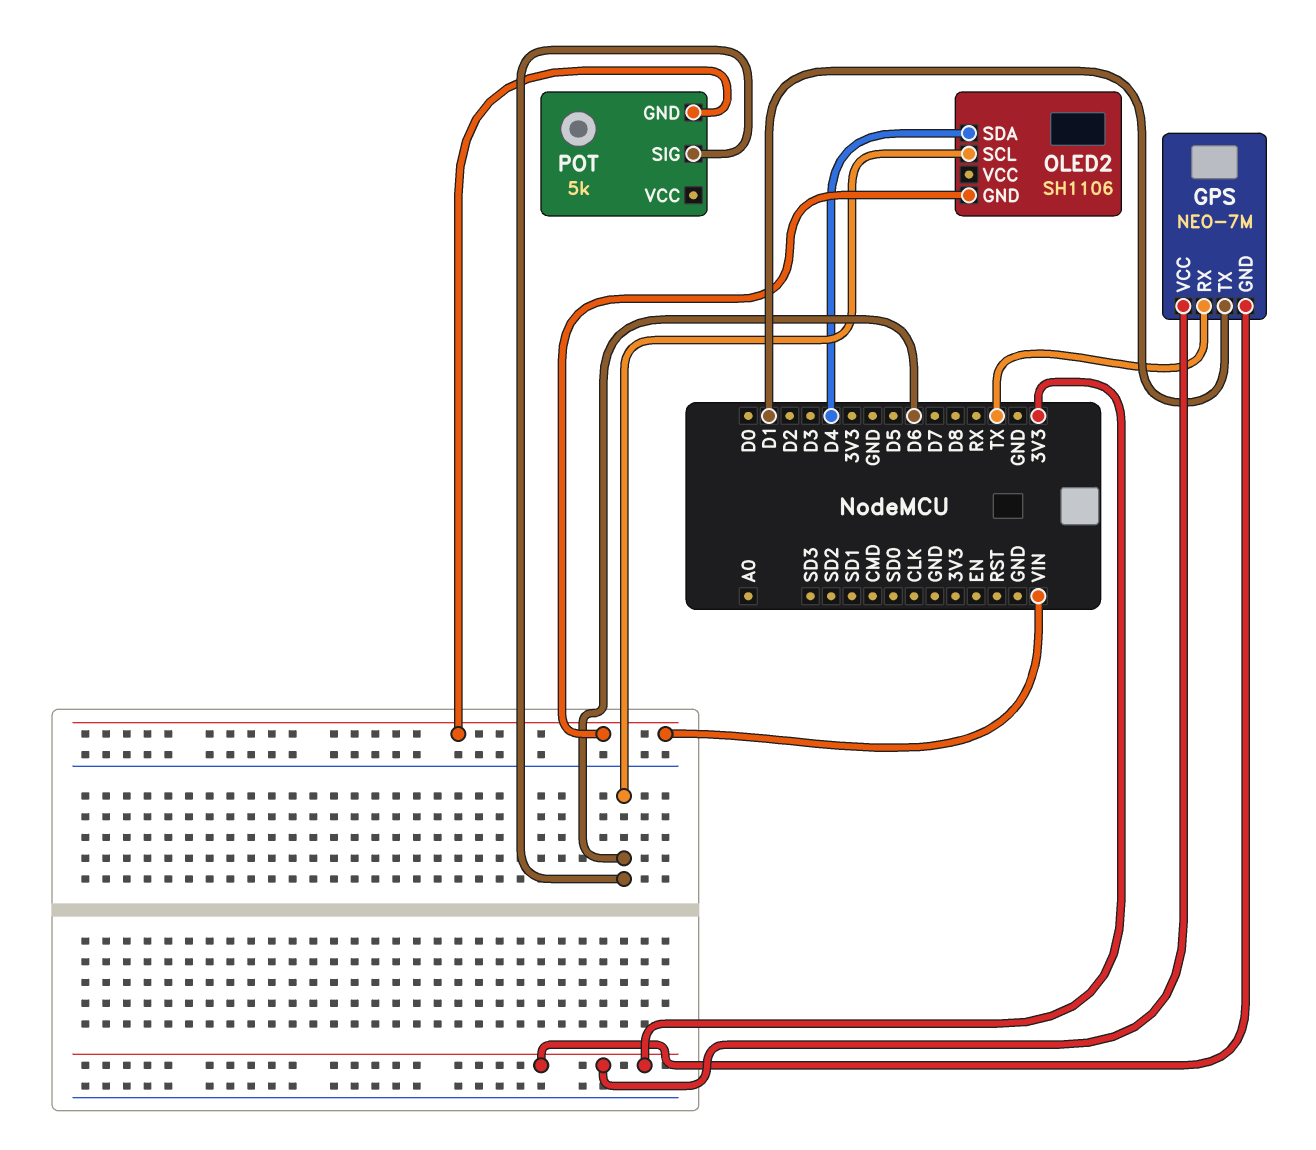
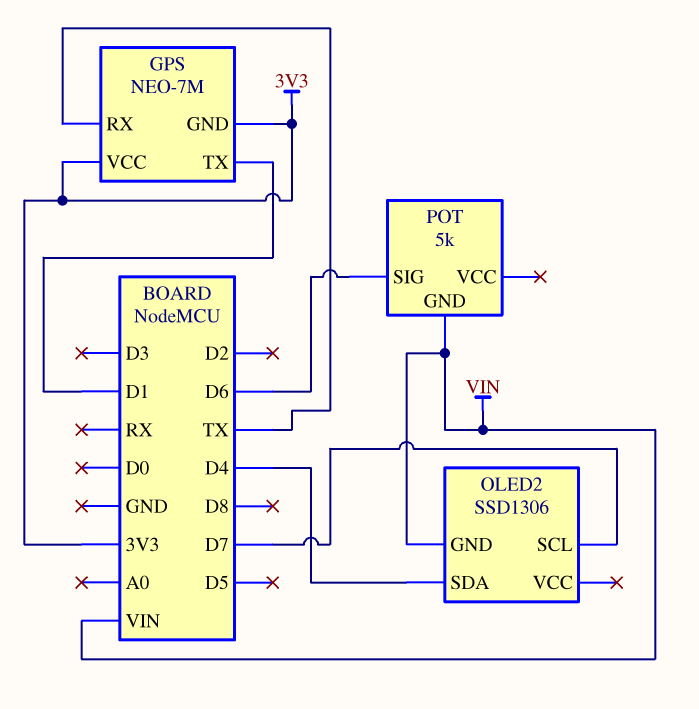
OLED2: SH1106 -> SSD1306
OLED2 pin SCL: D6 -> D7

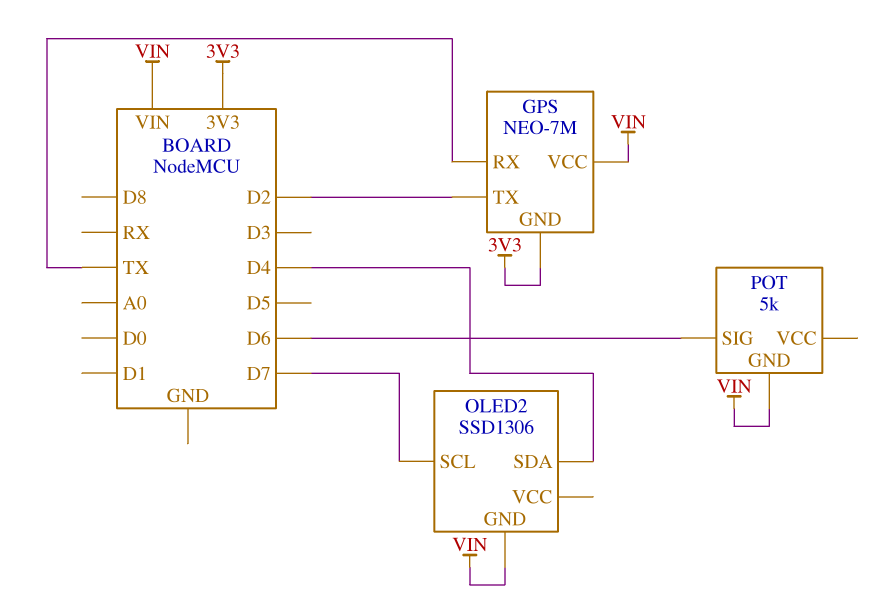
GPS pin TX: D1 -> D2
GPS pin VCC: 3V3 -> VIN

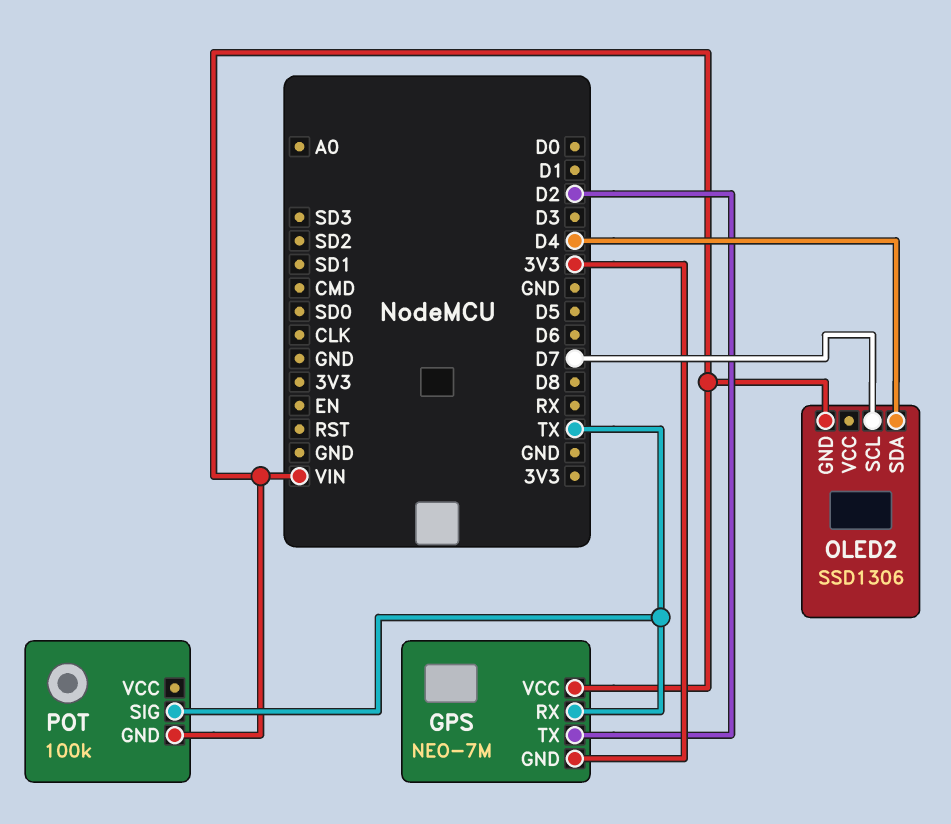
POT: 5k -> 100k
POT pin SIG: D6 -> TX

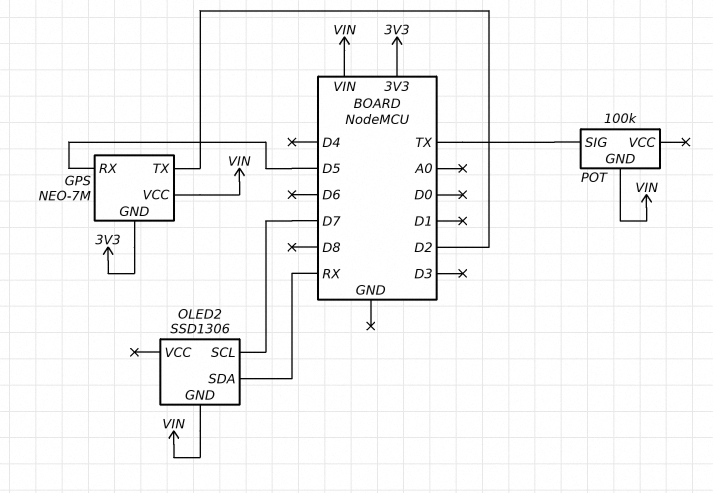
GPS pin RX: TX -> D5
OLED2 pin SDA: D4 -> RX

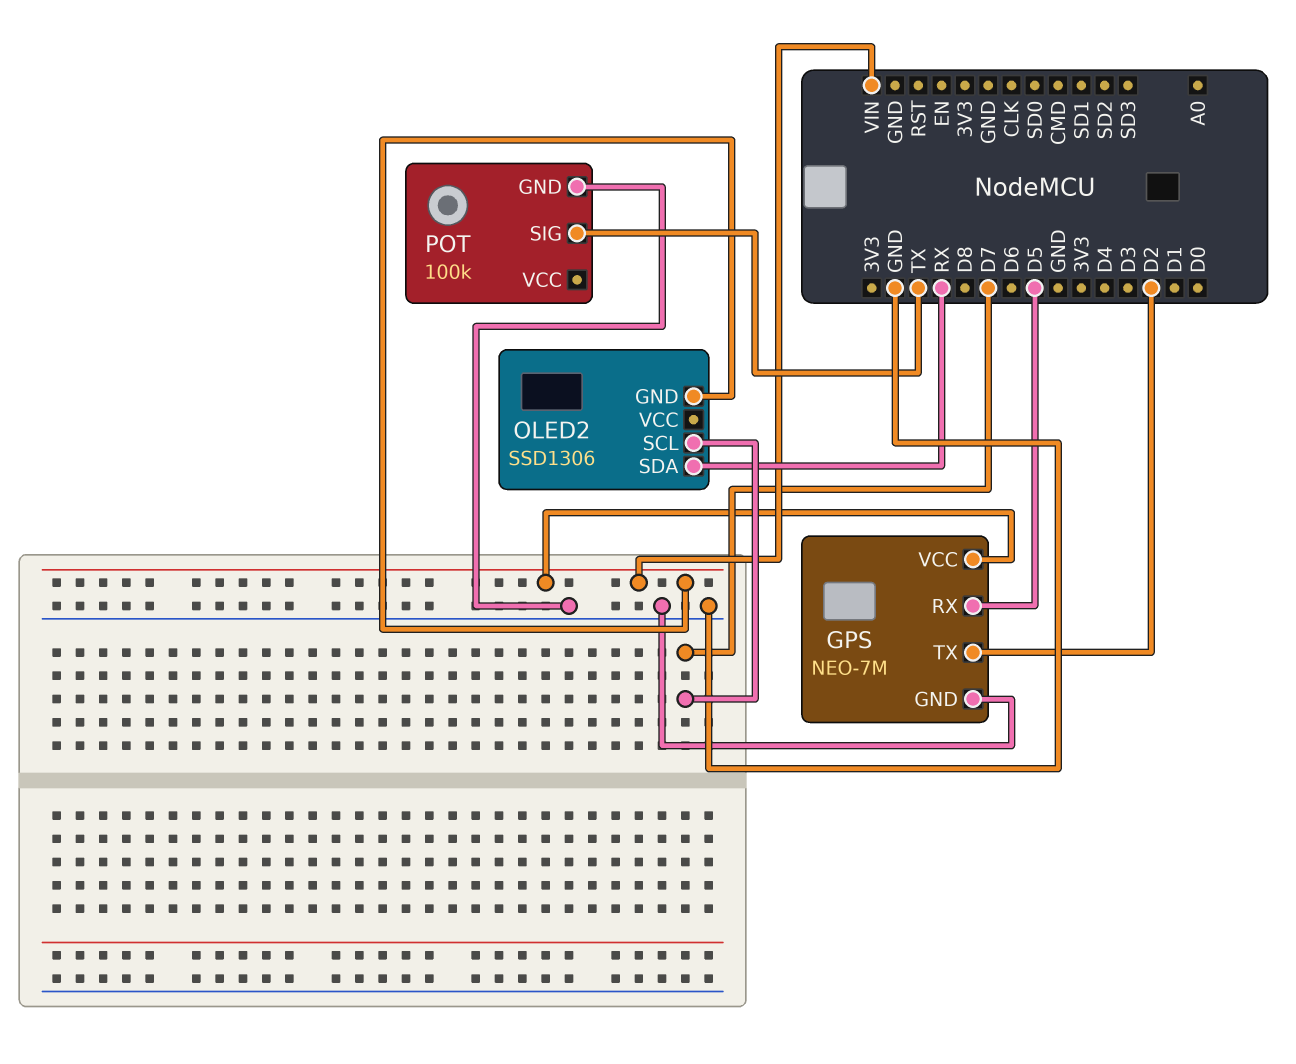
GPS pin GND: 3V3 -> GND
POT pin GND: VIN -> GND

